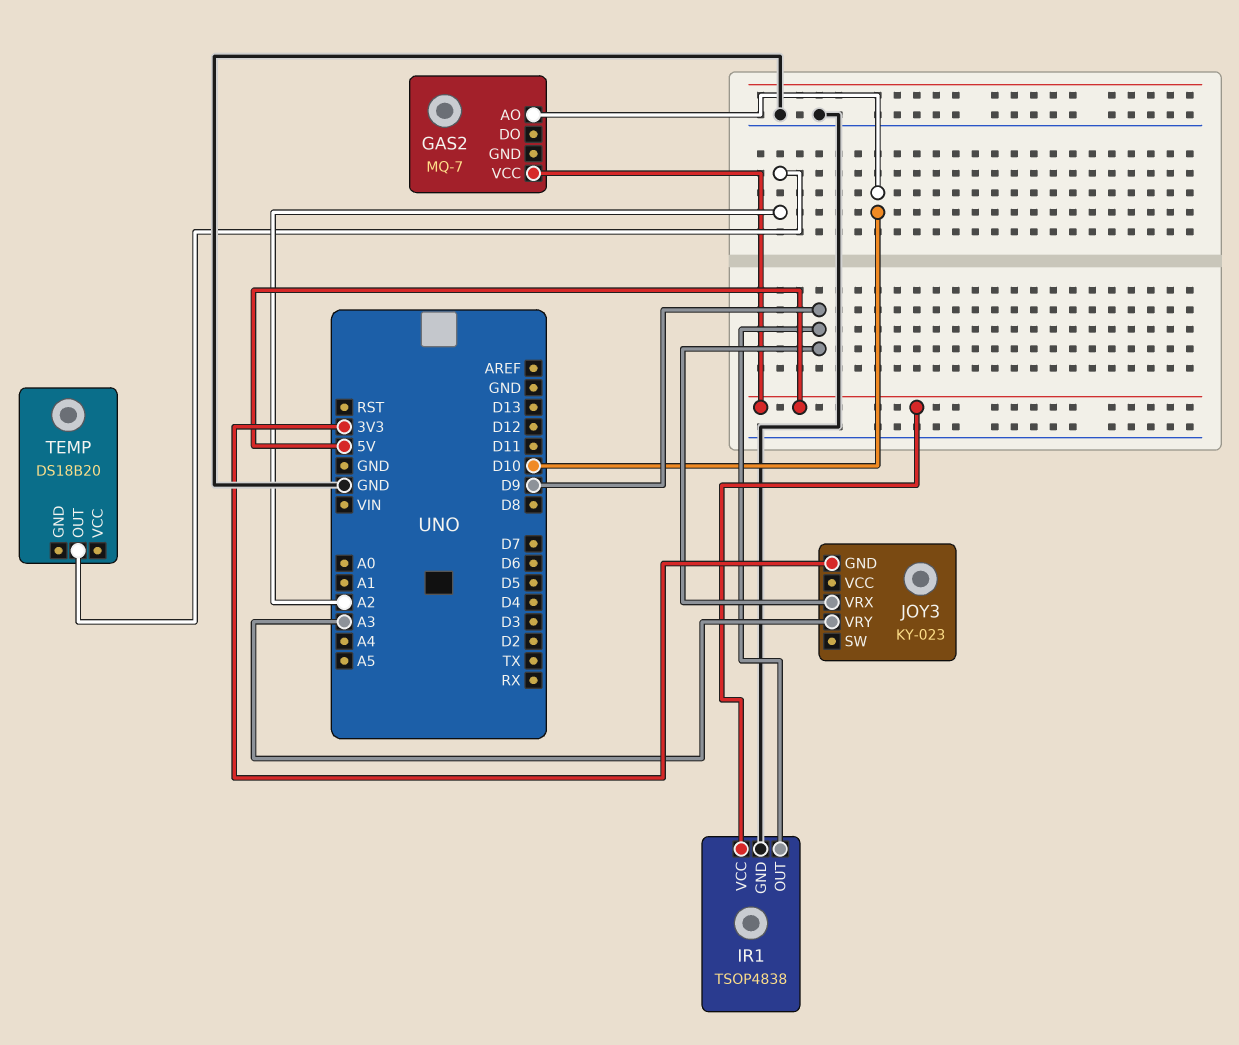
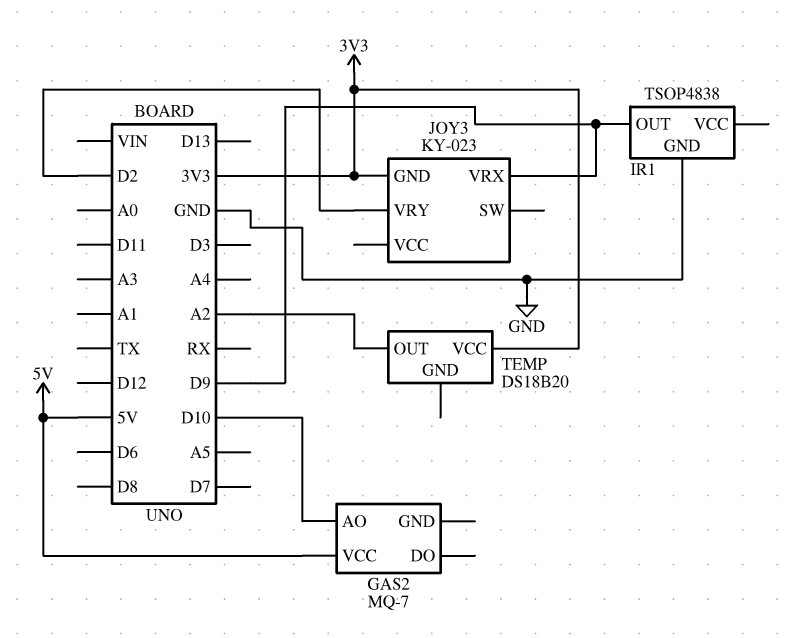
IR1 pin VCC: 5V -> none
JOY3 pin VRY: A3 -> D2
TEMP pin VCC: none -> 3V3

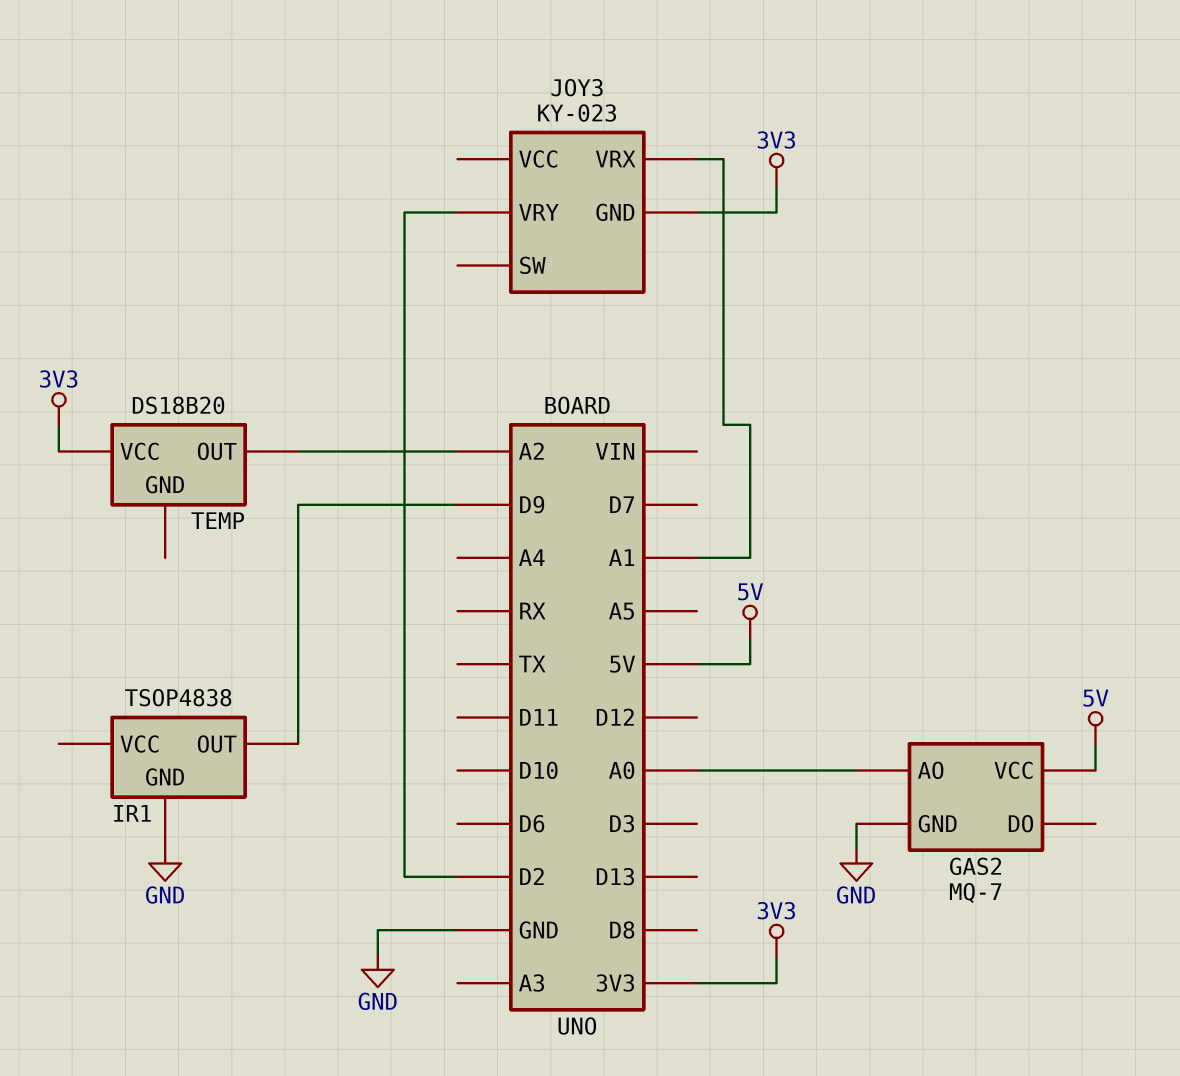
GAS2 pin AO: D10 -> A0
GAS2 pin GND: none -> GND
JOY3 pin VRX: D9 -> A1

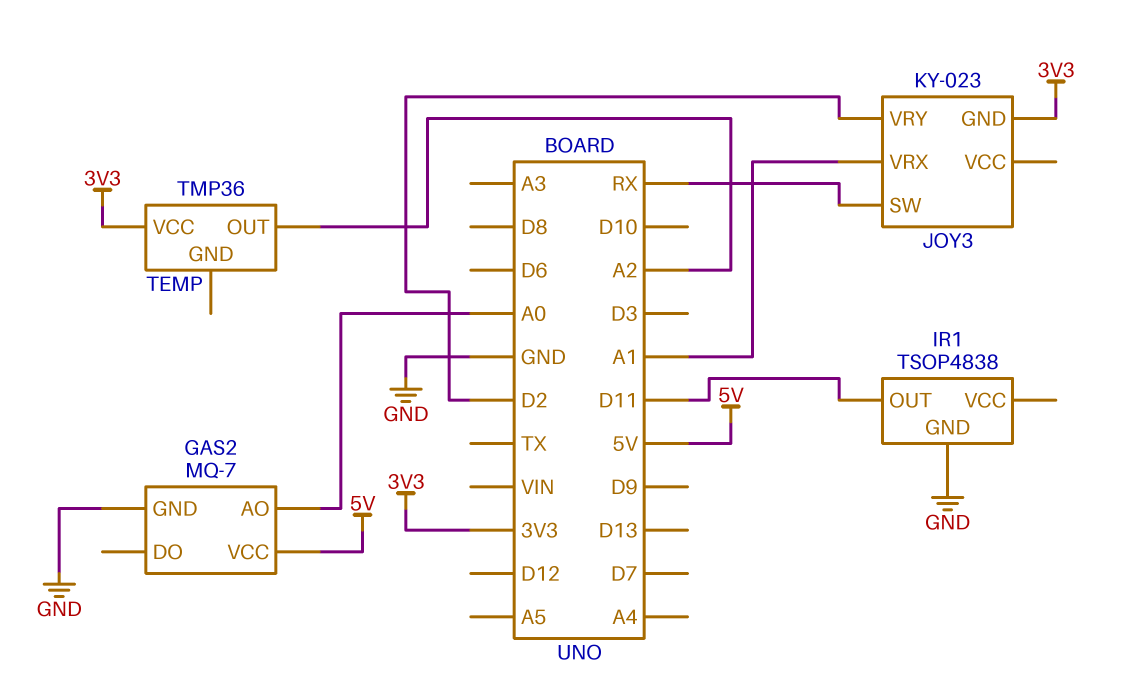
IR1 pin OUT: D9 -> D11
JOY3 pin SW: none -> RX
TEMP: DS18B20 -> TMP36

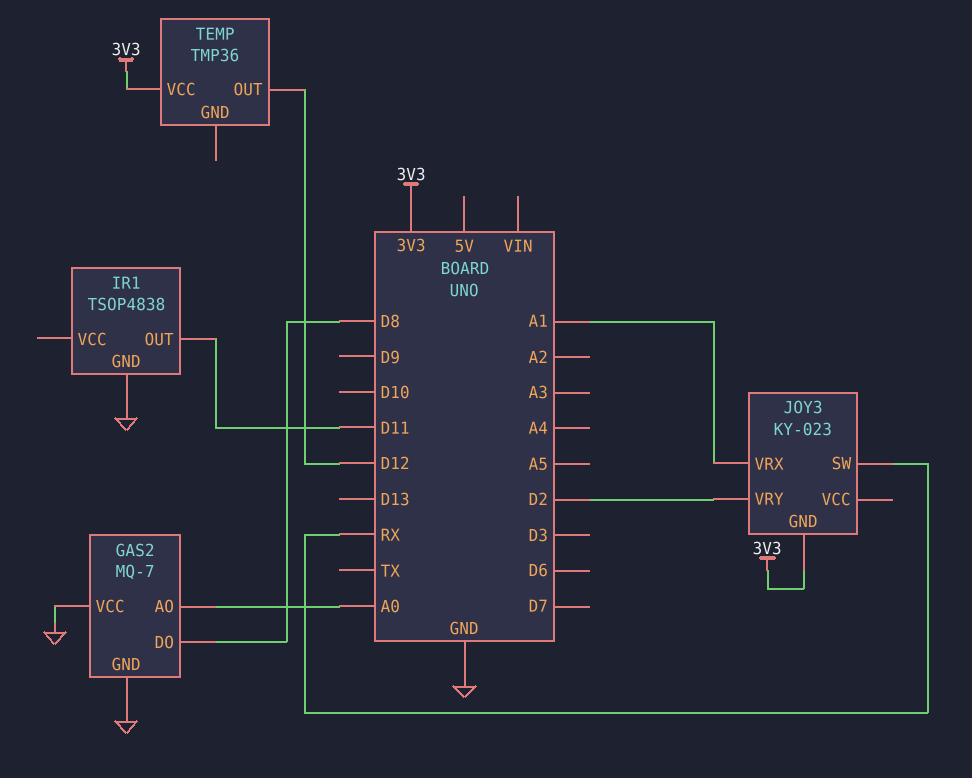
GAS2 pin DO: none -> D8
GAS2 pin VCC: 5V -> GND
TEMP pin OUT: A2 -> D12

